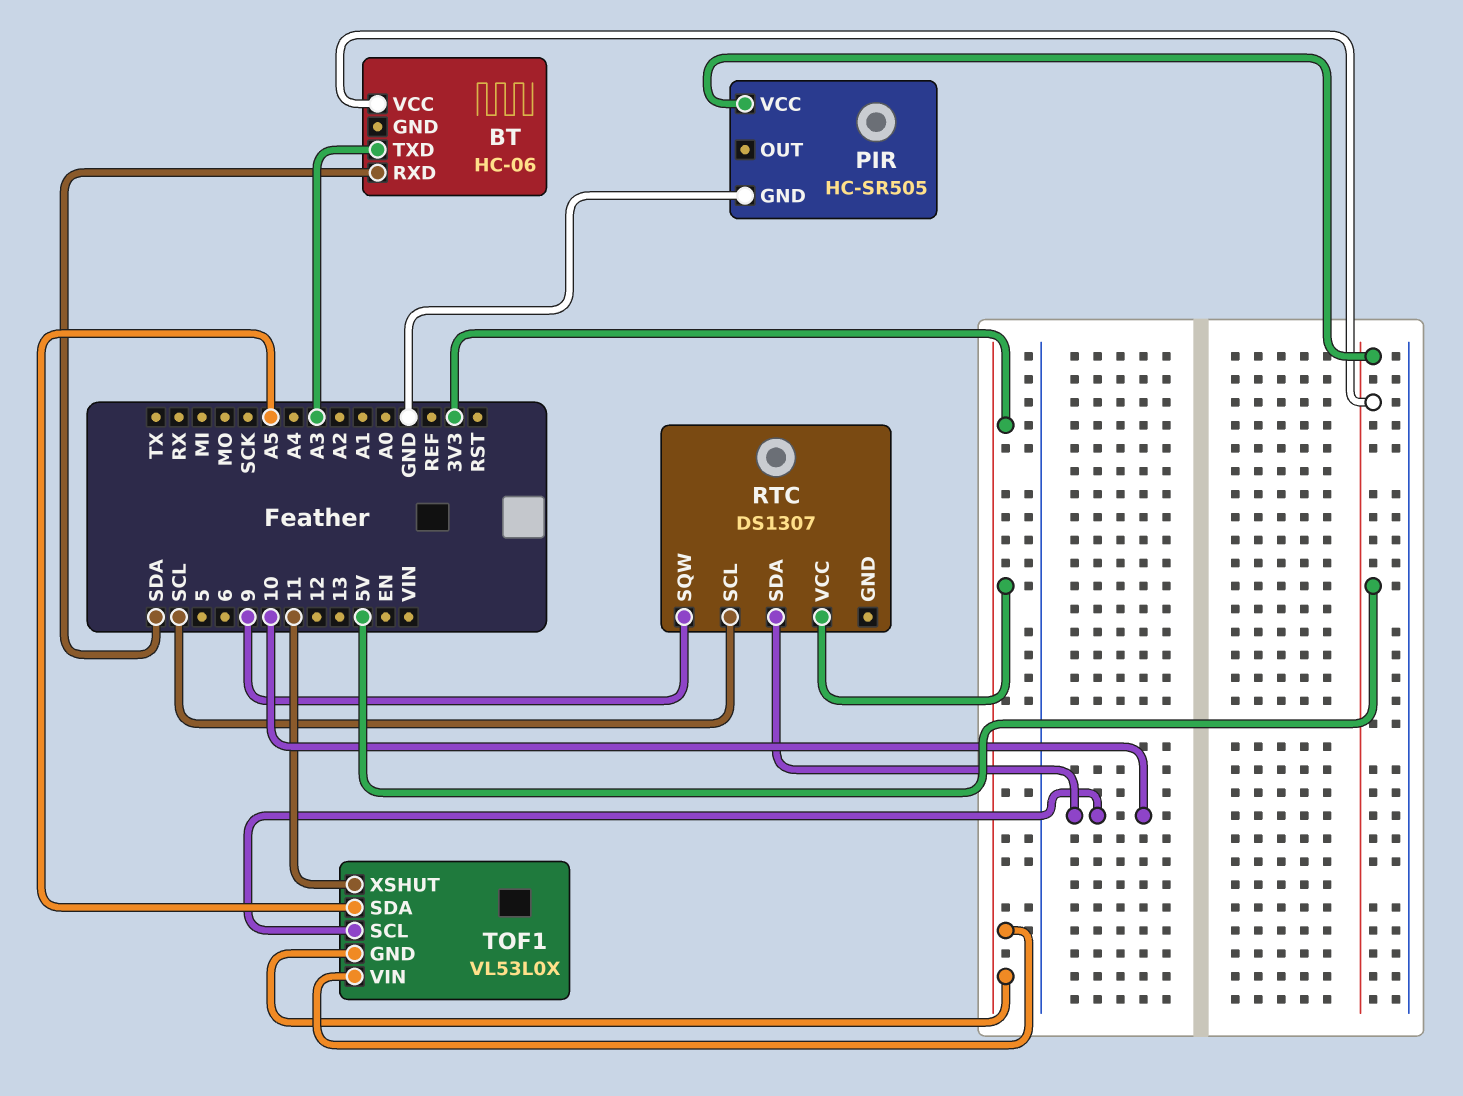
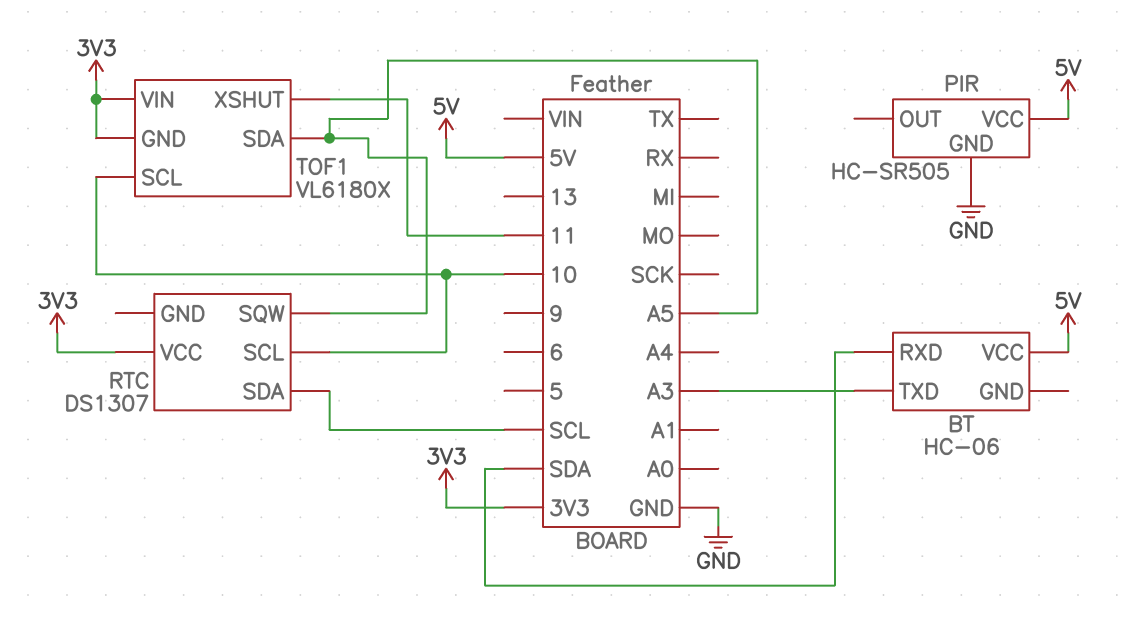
RTC pin SCL: SCL -> 10
RTC pin SDA: 10 -> SCL
RTC pin SQW: 9 -> A5
TOF1: VL53L0X -> VL6180X

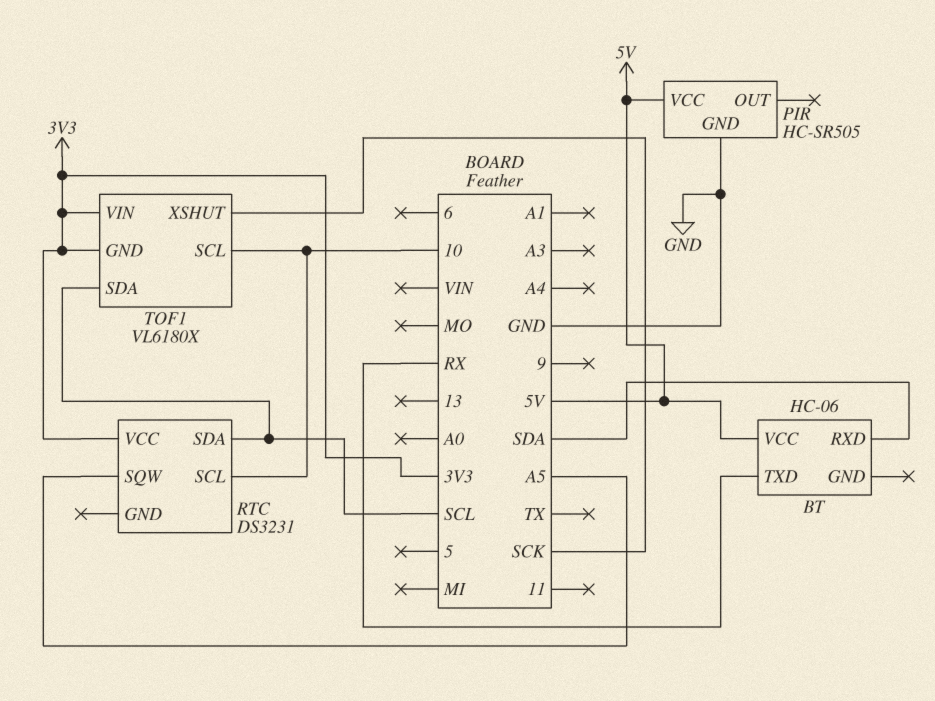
BT pin TXD: A3 -> RX
RTC: DS1307 -> DS3231
TOF1 pin SDA: A5 -> SCL
TOF1 pin XSHUT: 11 -> SCK

